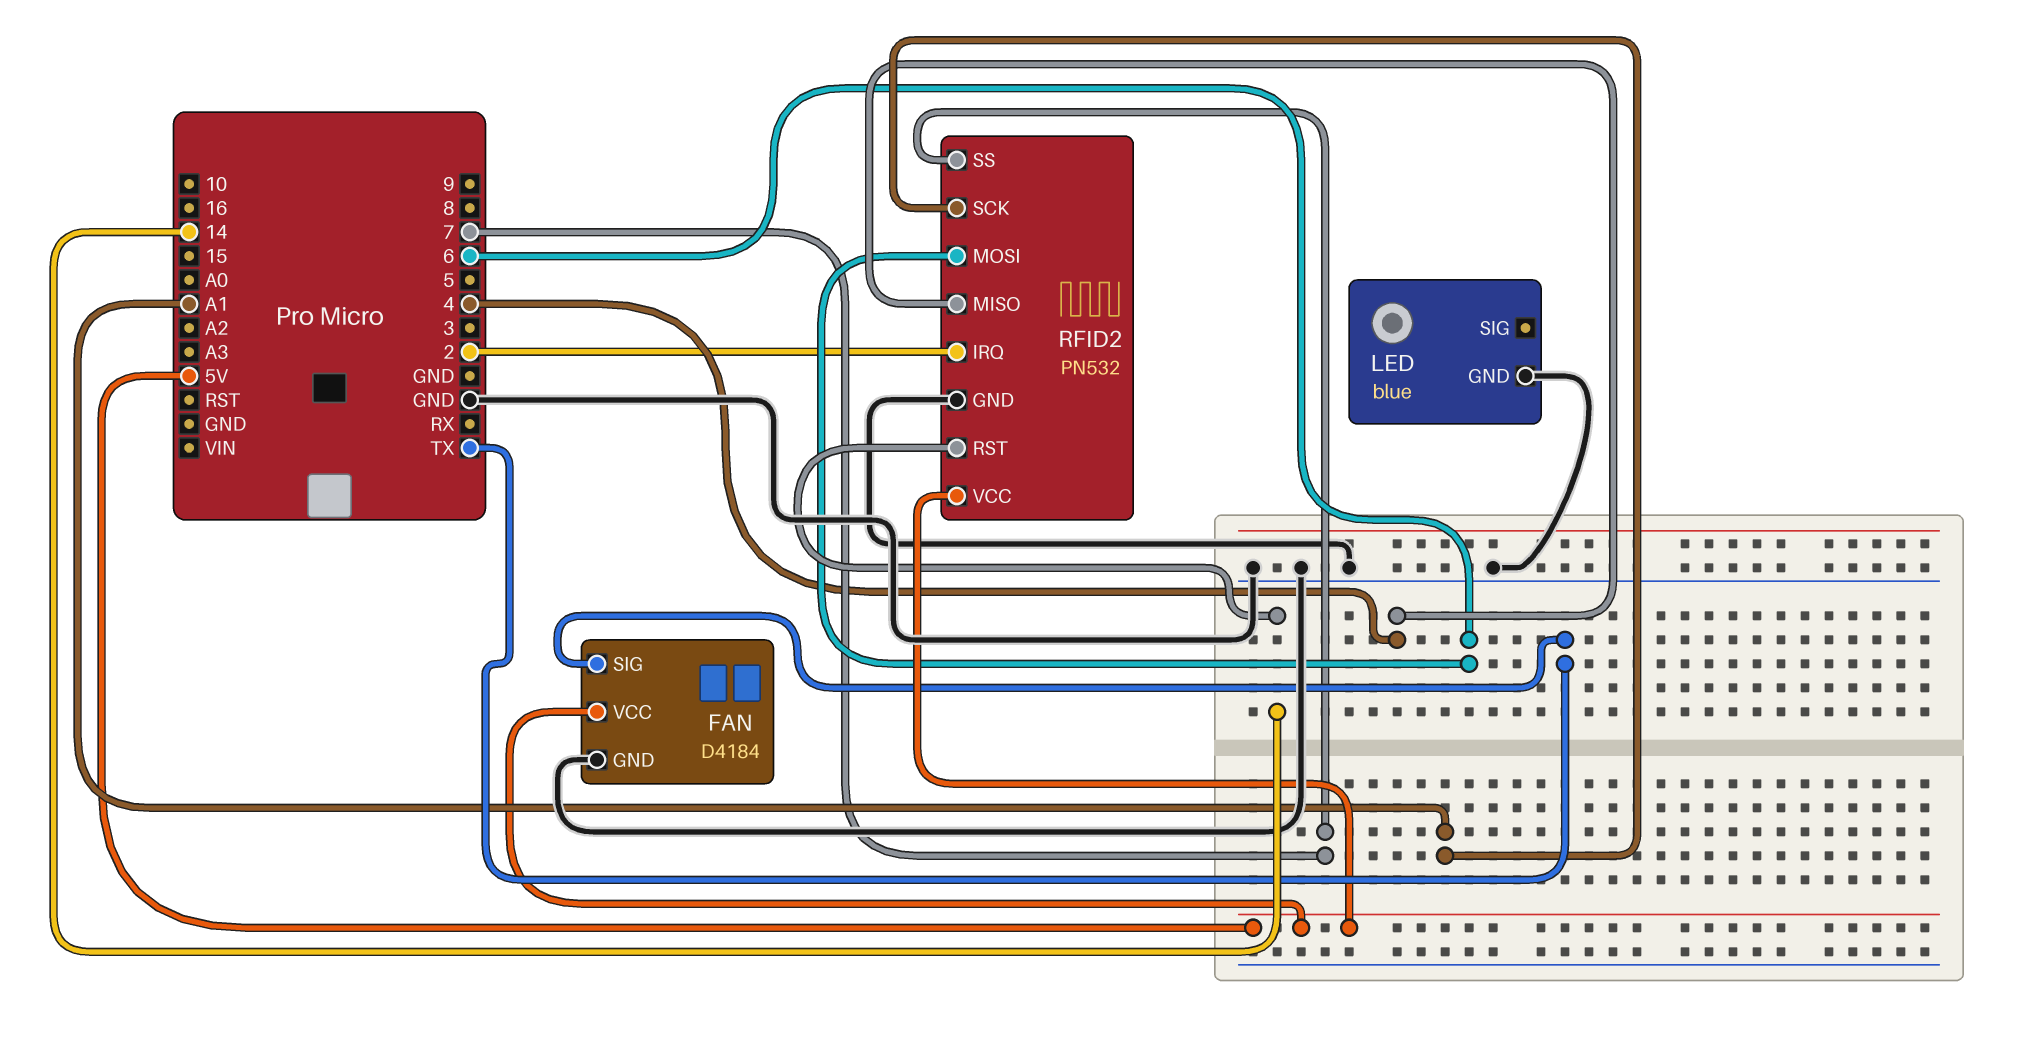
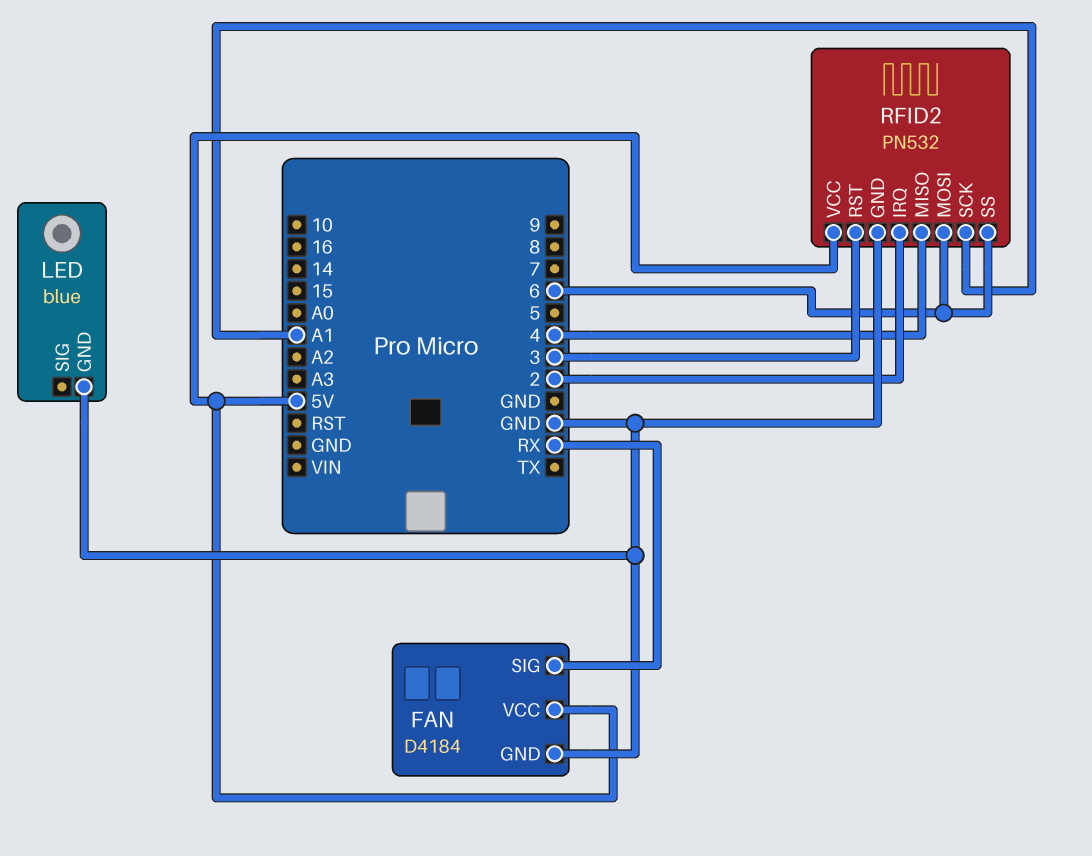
FAN pin SIG: TX -> RX
RFID2 pin RST: 14 -> 3
RFID2 pin SS: 7 -> 6

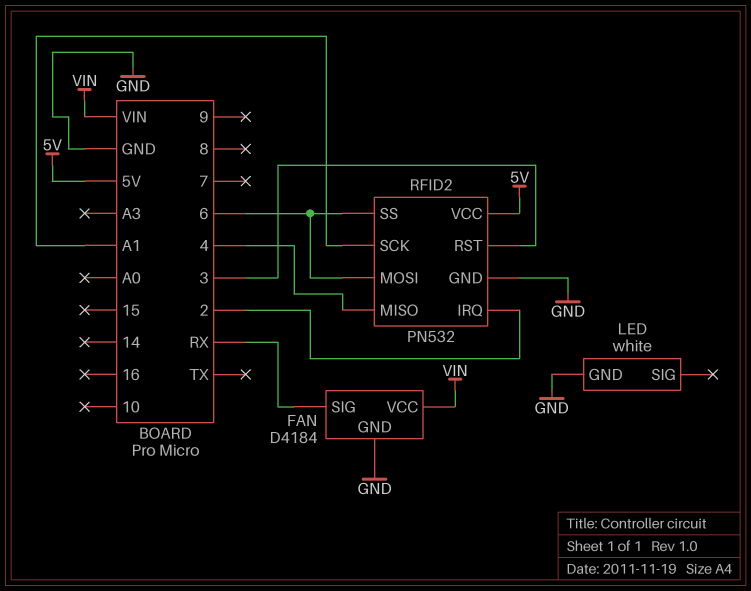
FAN pin VCC: 5V -> VIN
LED: blue -> white

